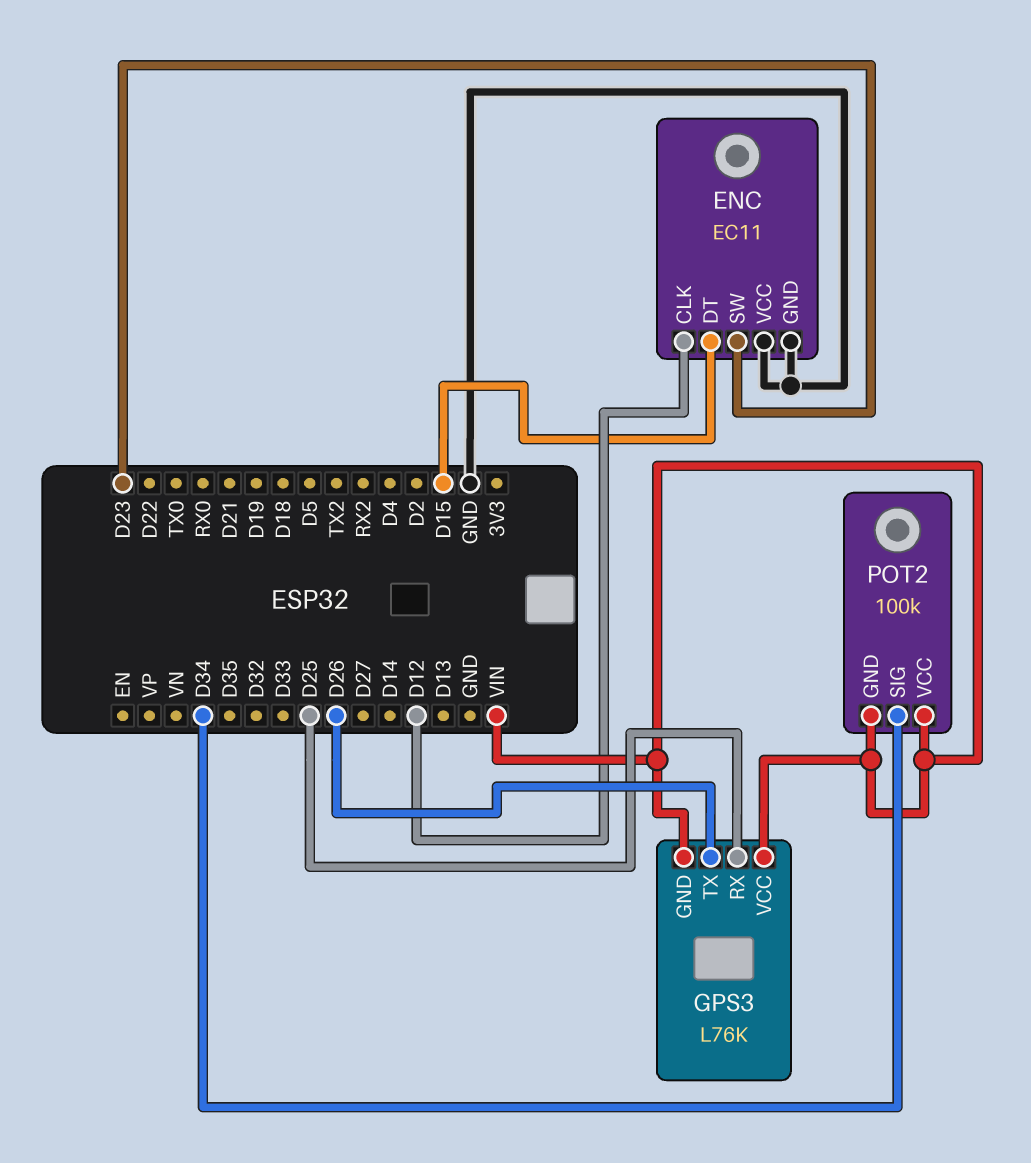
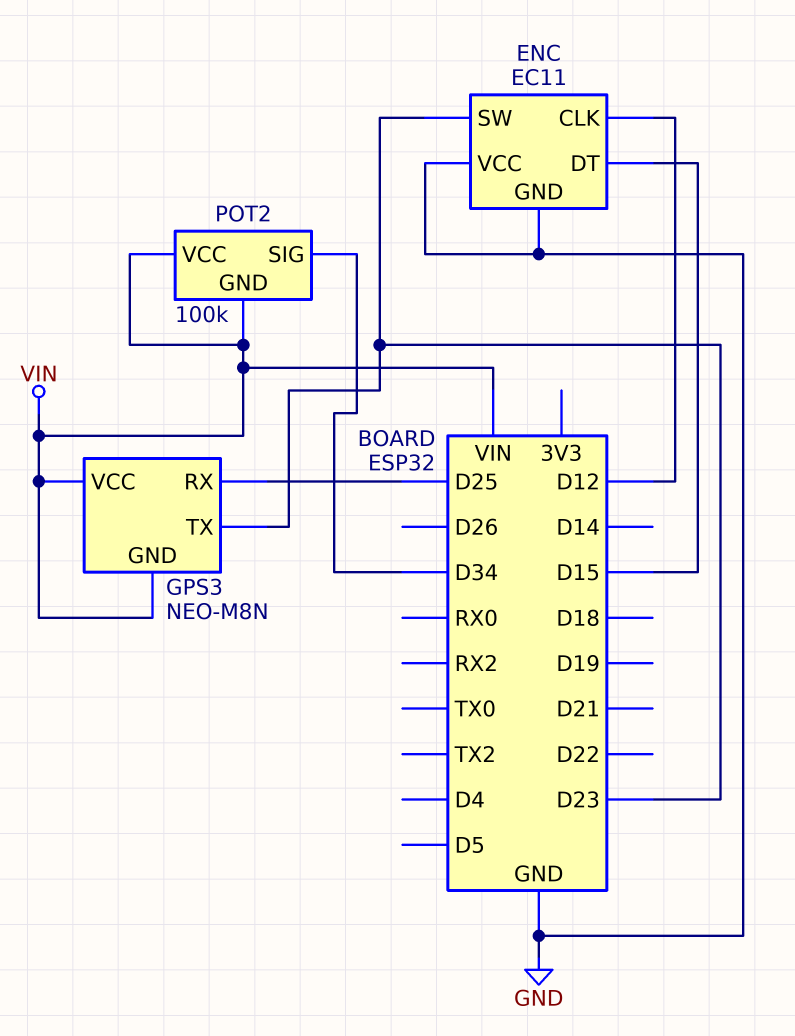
GPS3: L76K -> NEO-M8N
GPS3 pin TX: D26 -> D23

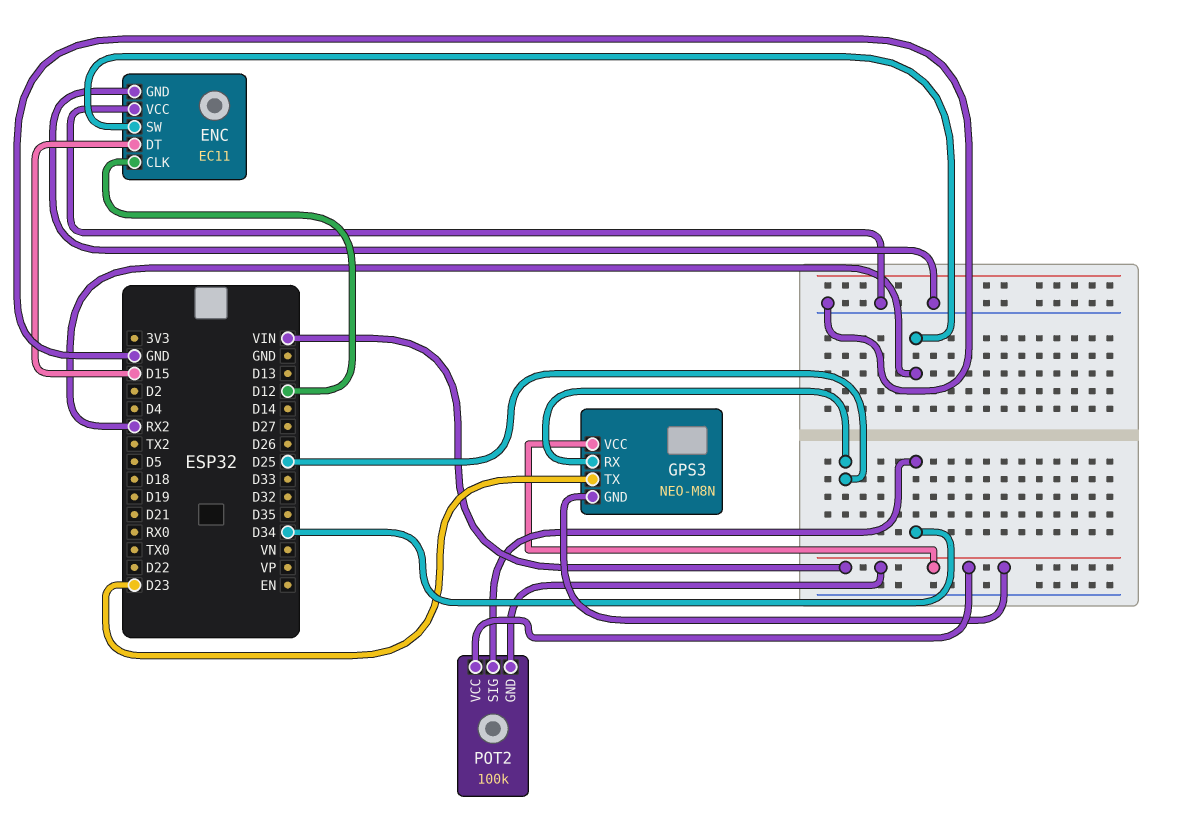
ENC pin SW: D23 -> RX2

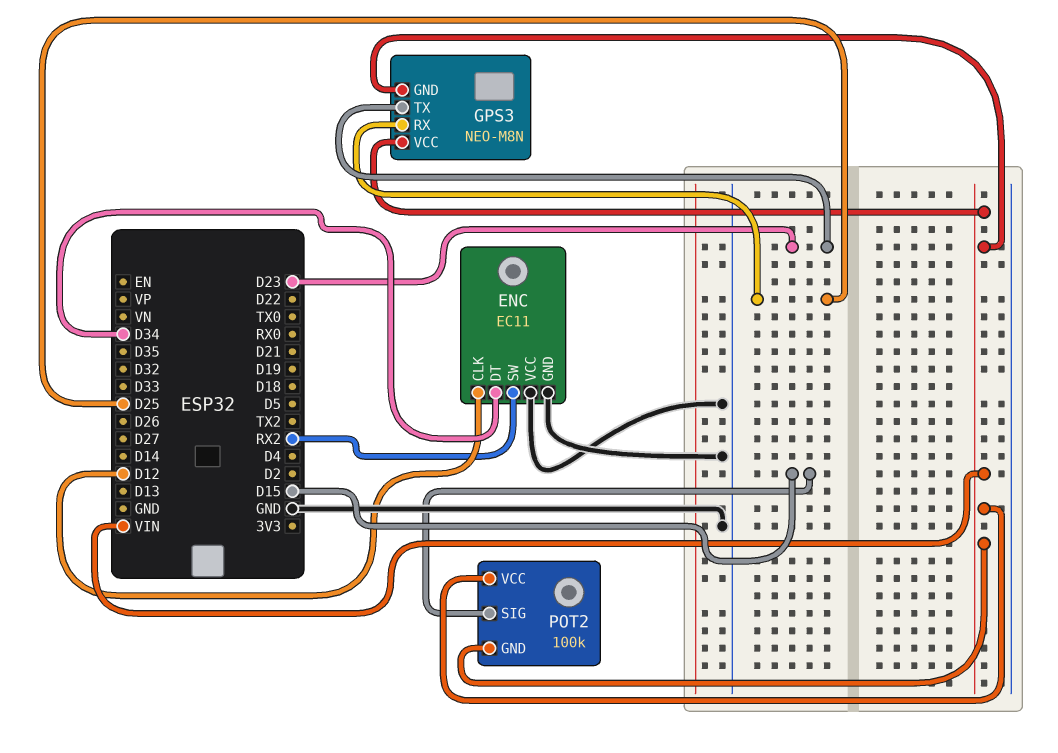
ENC pin DT: D15 -> D34
POT2 pin SIG: D34 -> D15

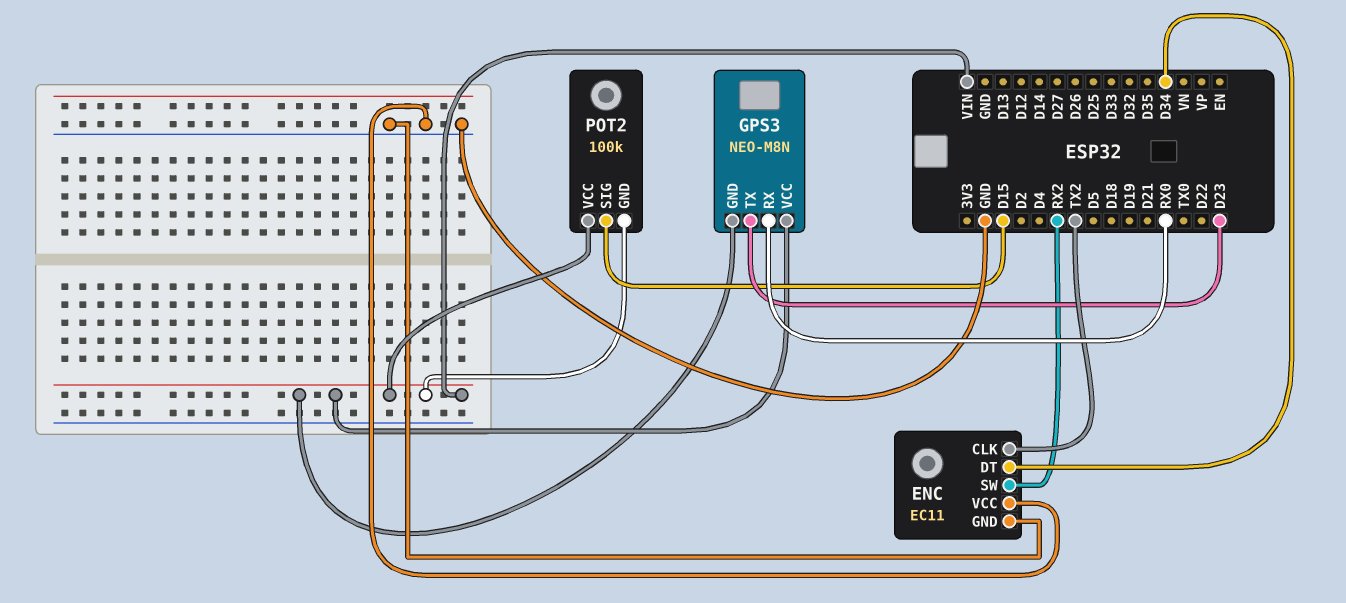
ENC pin CLK: D12 -> TX2
GPS3 pin RX: D25 -> RX0

